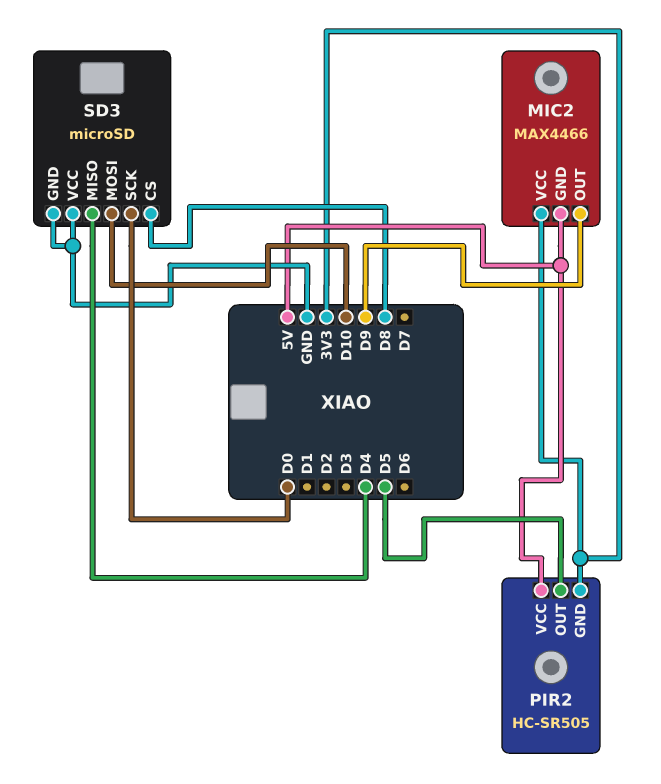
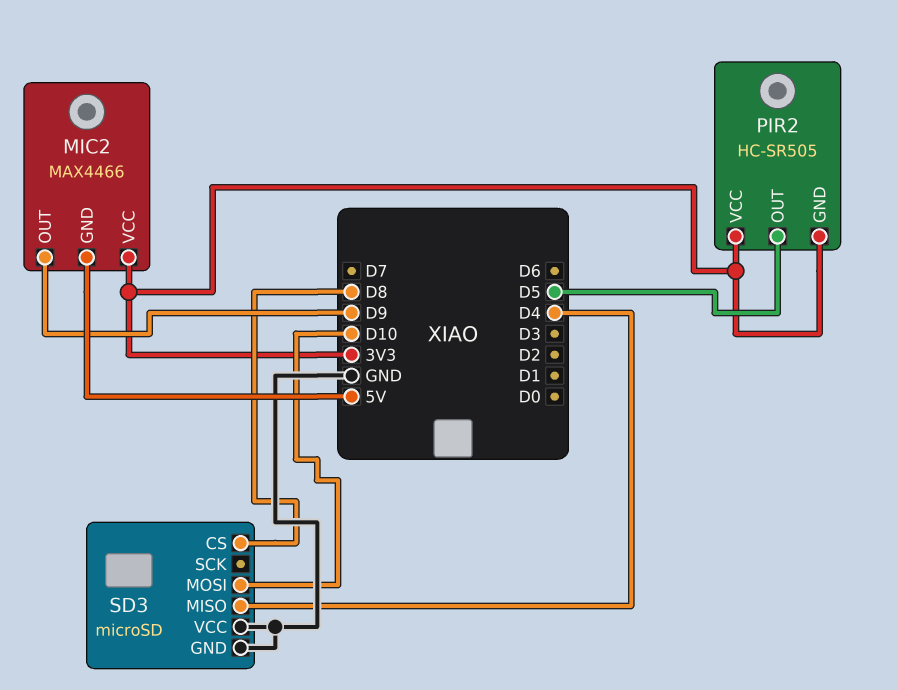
PIR2 pin VCC: 5V -> 3V3
SD3 pin SCK: D0 -> none

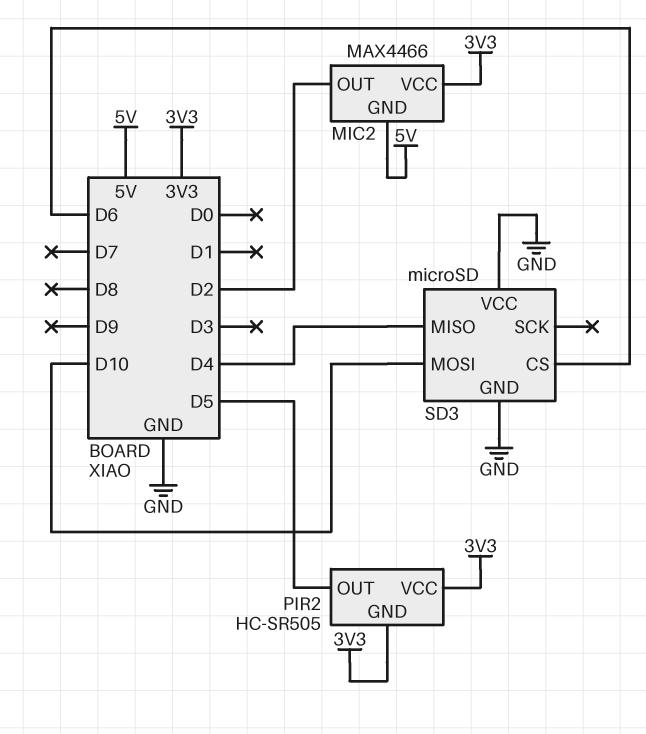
MIC2 pin OUT: D9 -> D2
SD3 pin CS: D8 -> D6

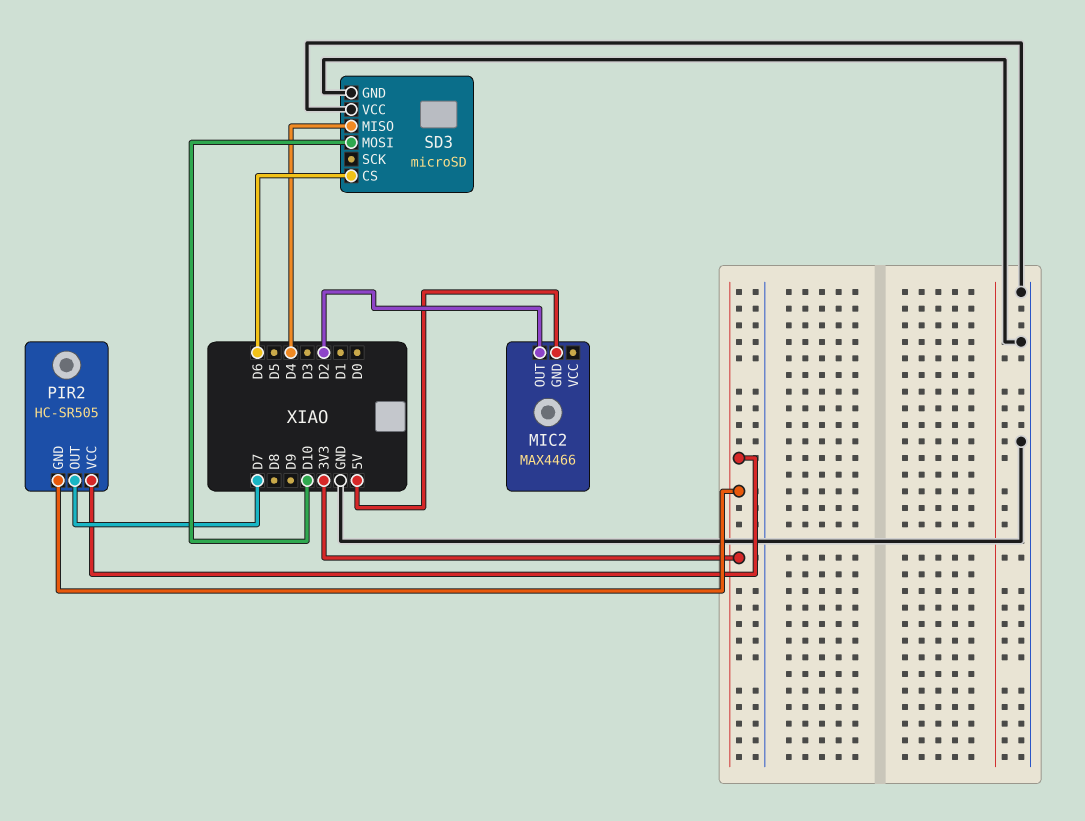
MIC2 pin VCC: 3V3 -> none
PIR2 pin OUT: D5 -> D7

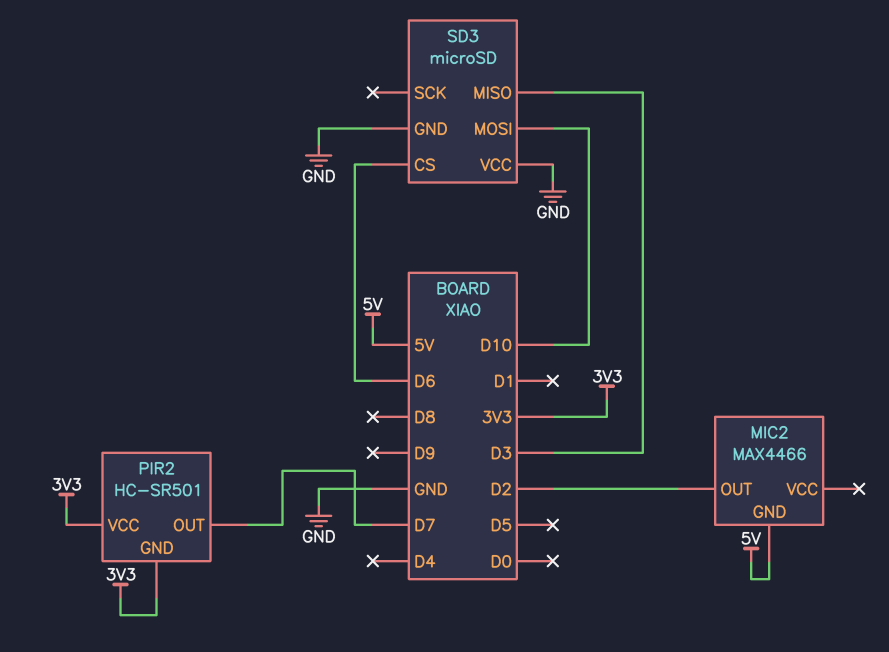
PIR2: HC-SR505 -> HC-SR501
SD3 pin MISO: D4 -> D3

